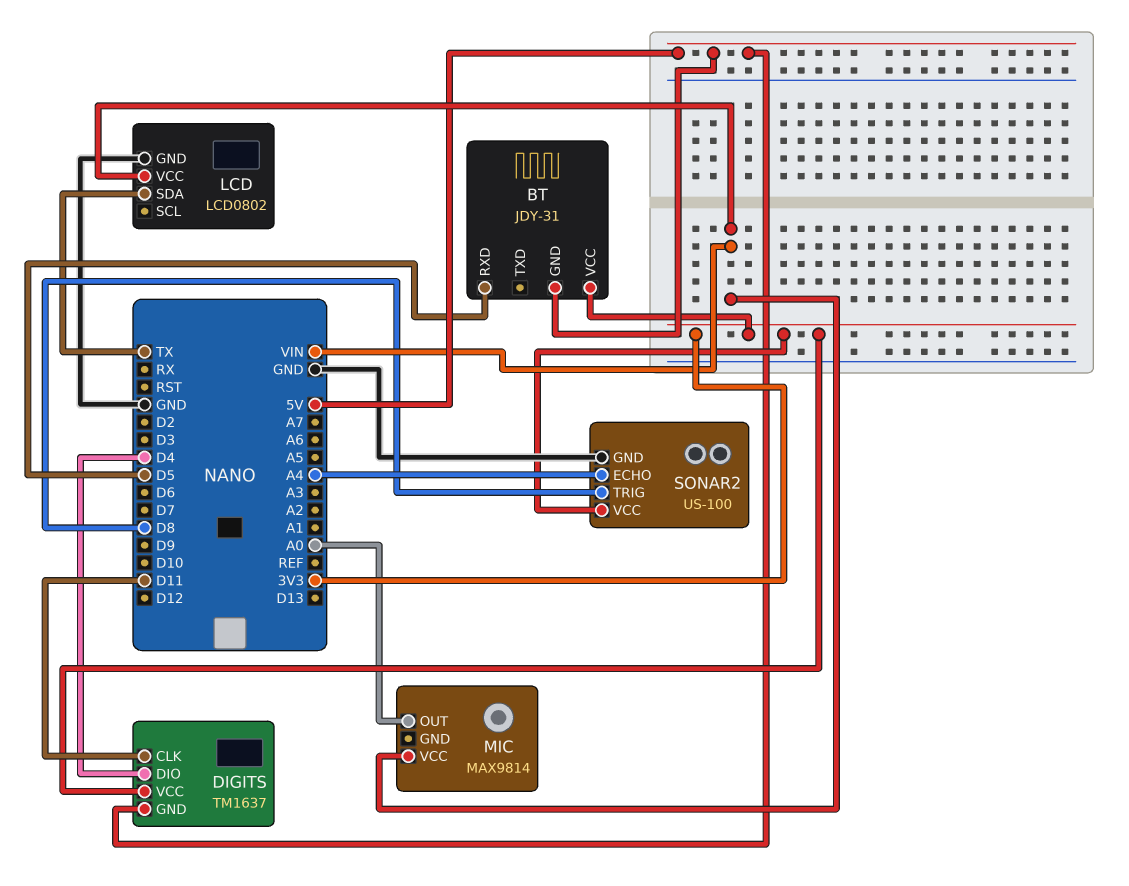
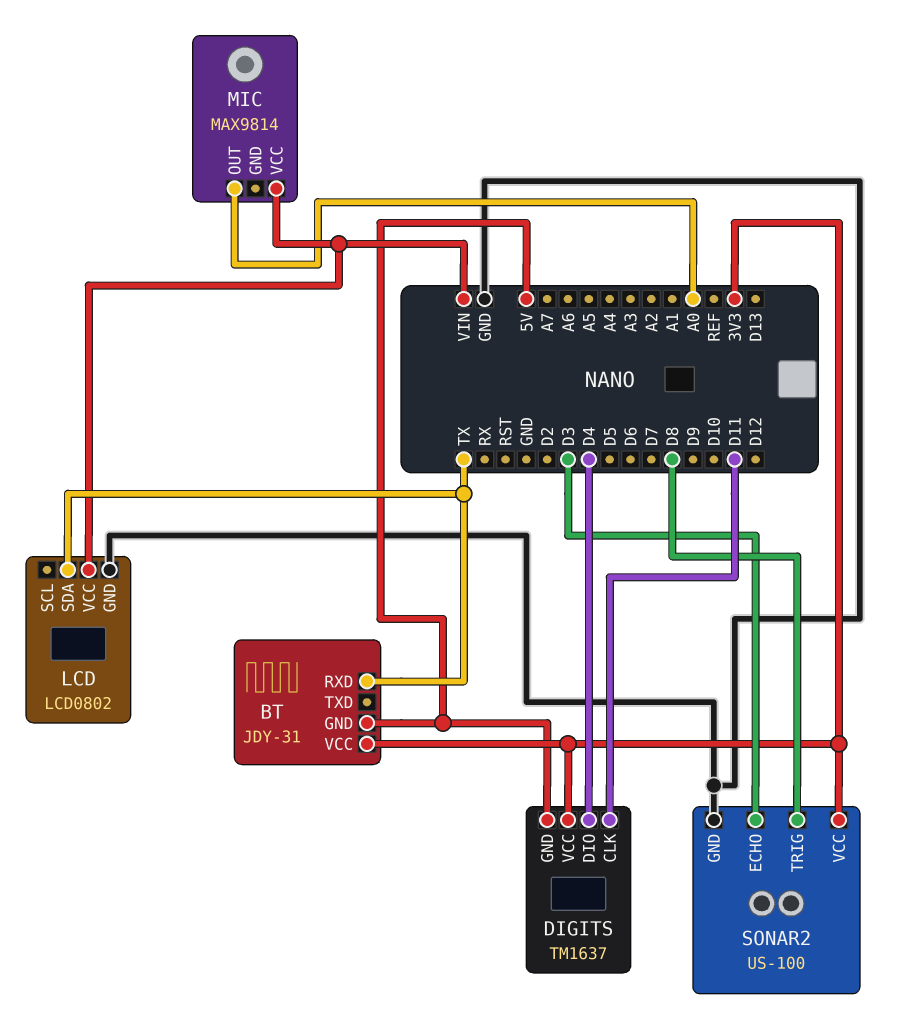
BT pin RXD: D5 -> TX
SONAR2 pin ECHO: A4 -> D3

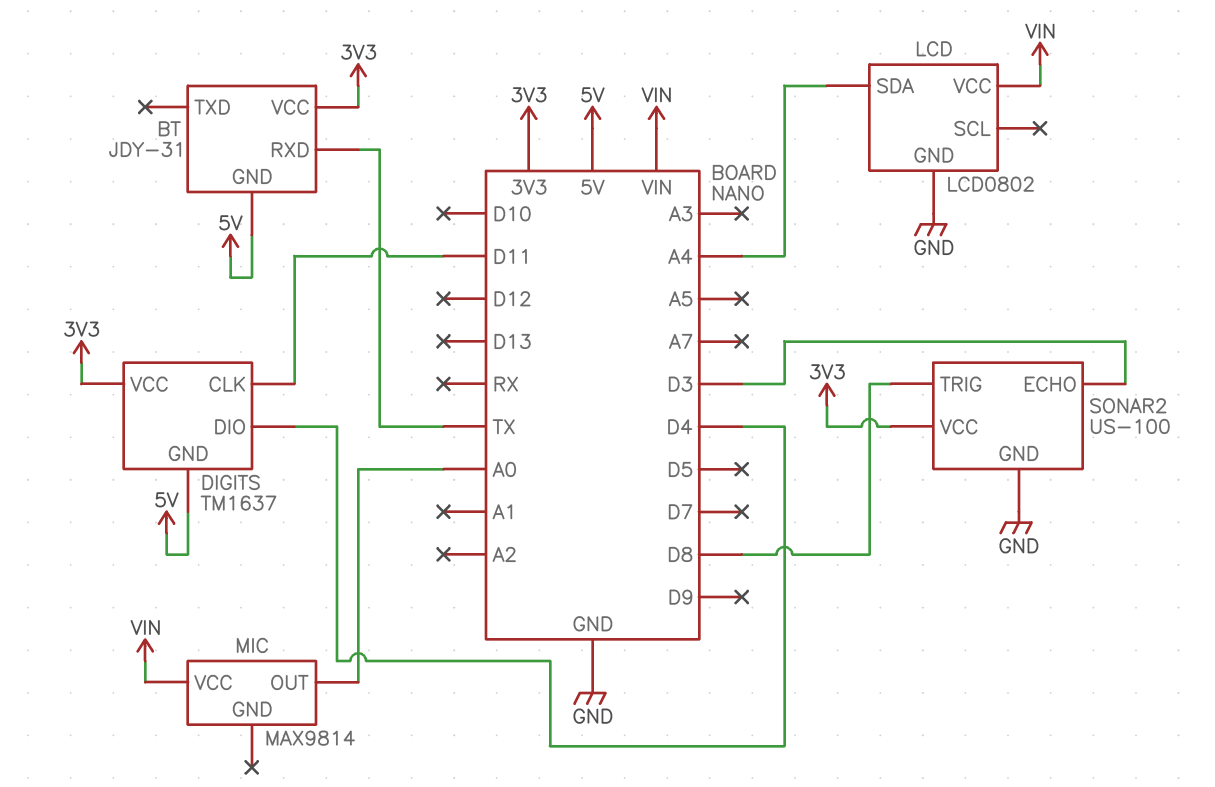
LCD pin SDA: TX -> A4

